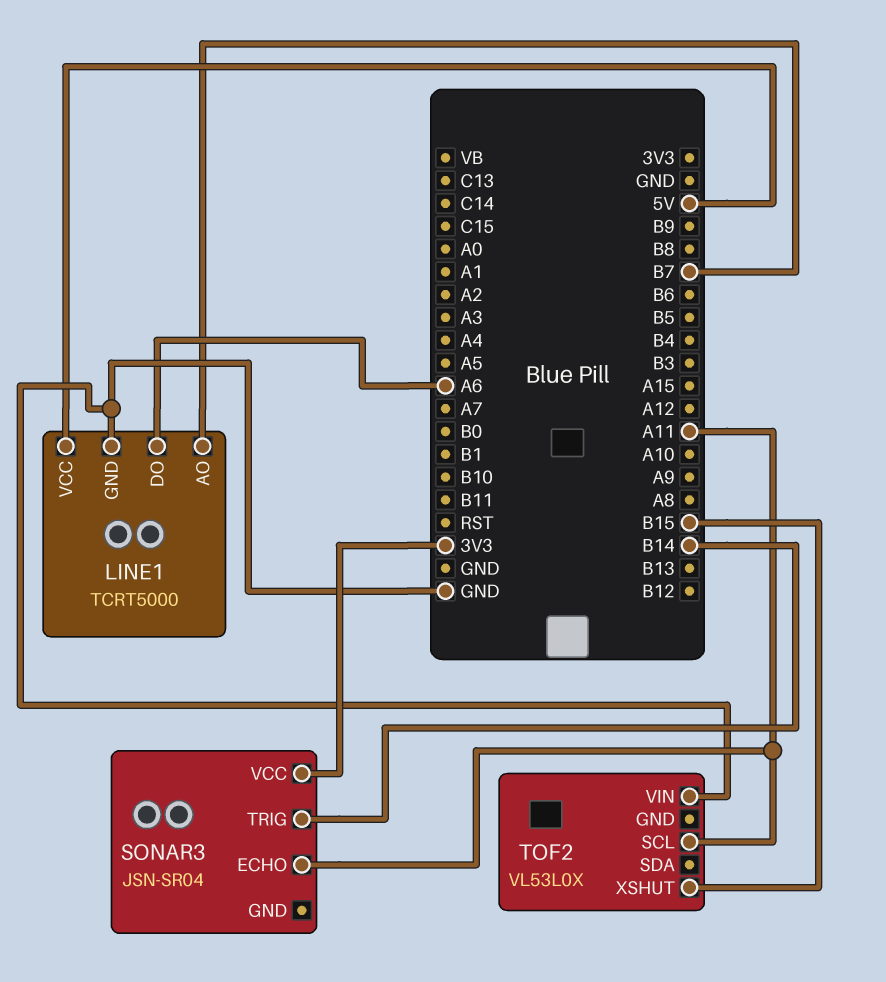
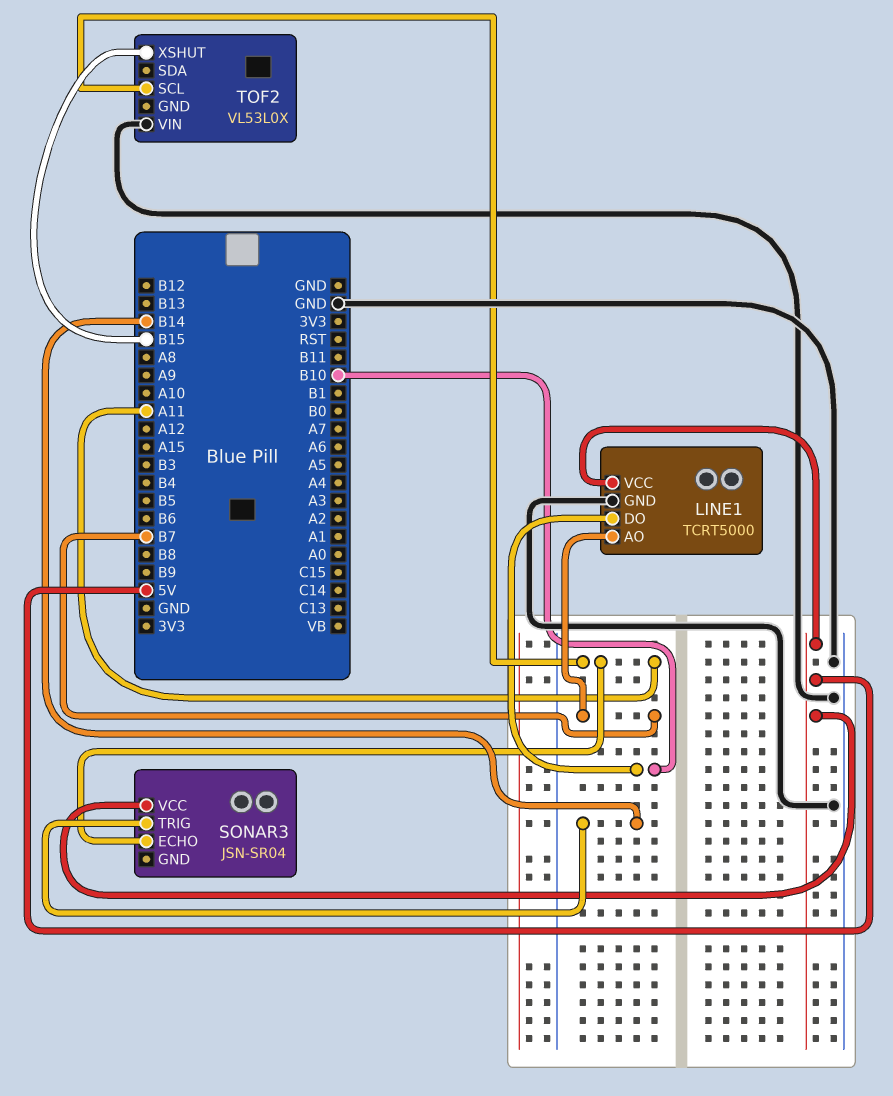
LINE1 pin DO: A6 -> B10
SONAR3 pin VCC: 3V3 -> 5V

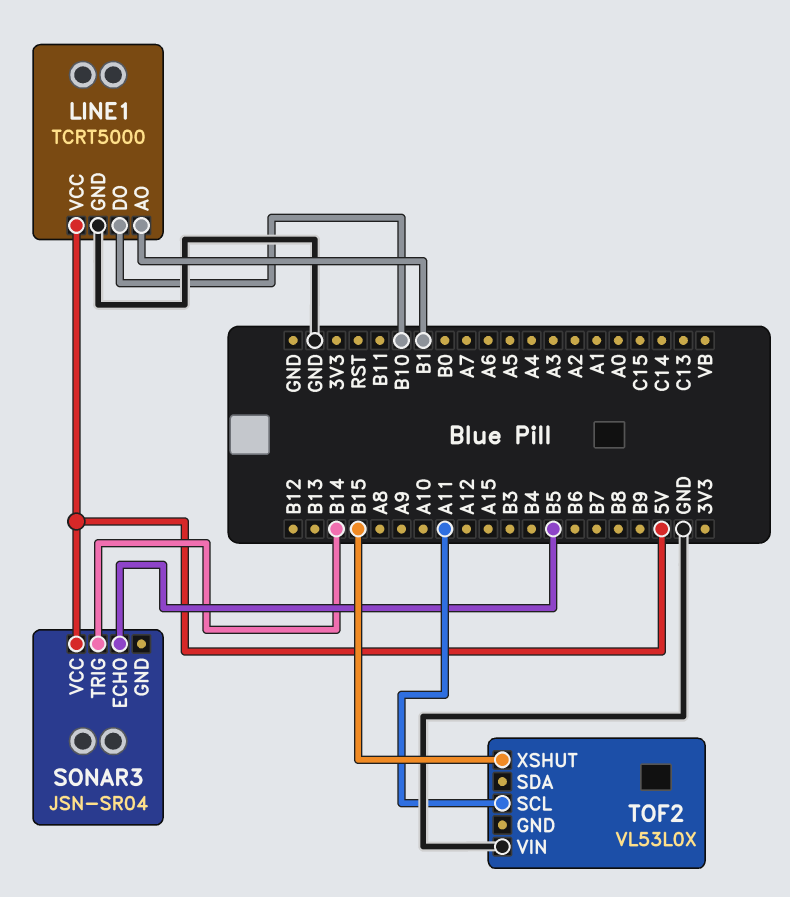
LINE1 pin AO: B7 -> B1
SONAR3 pin ECHO: A11 -> B5

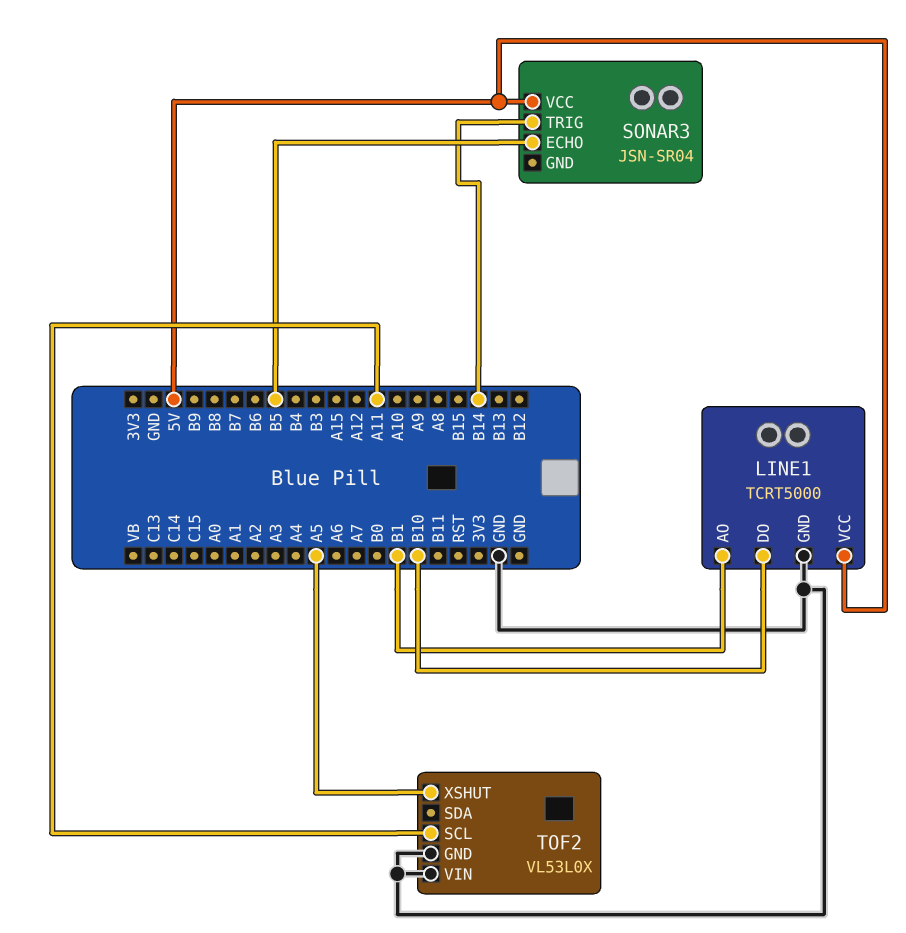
TOF2 pin GND: none -> GND
TOF2 pin XSHUT: B15 -> A5

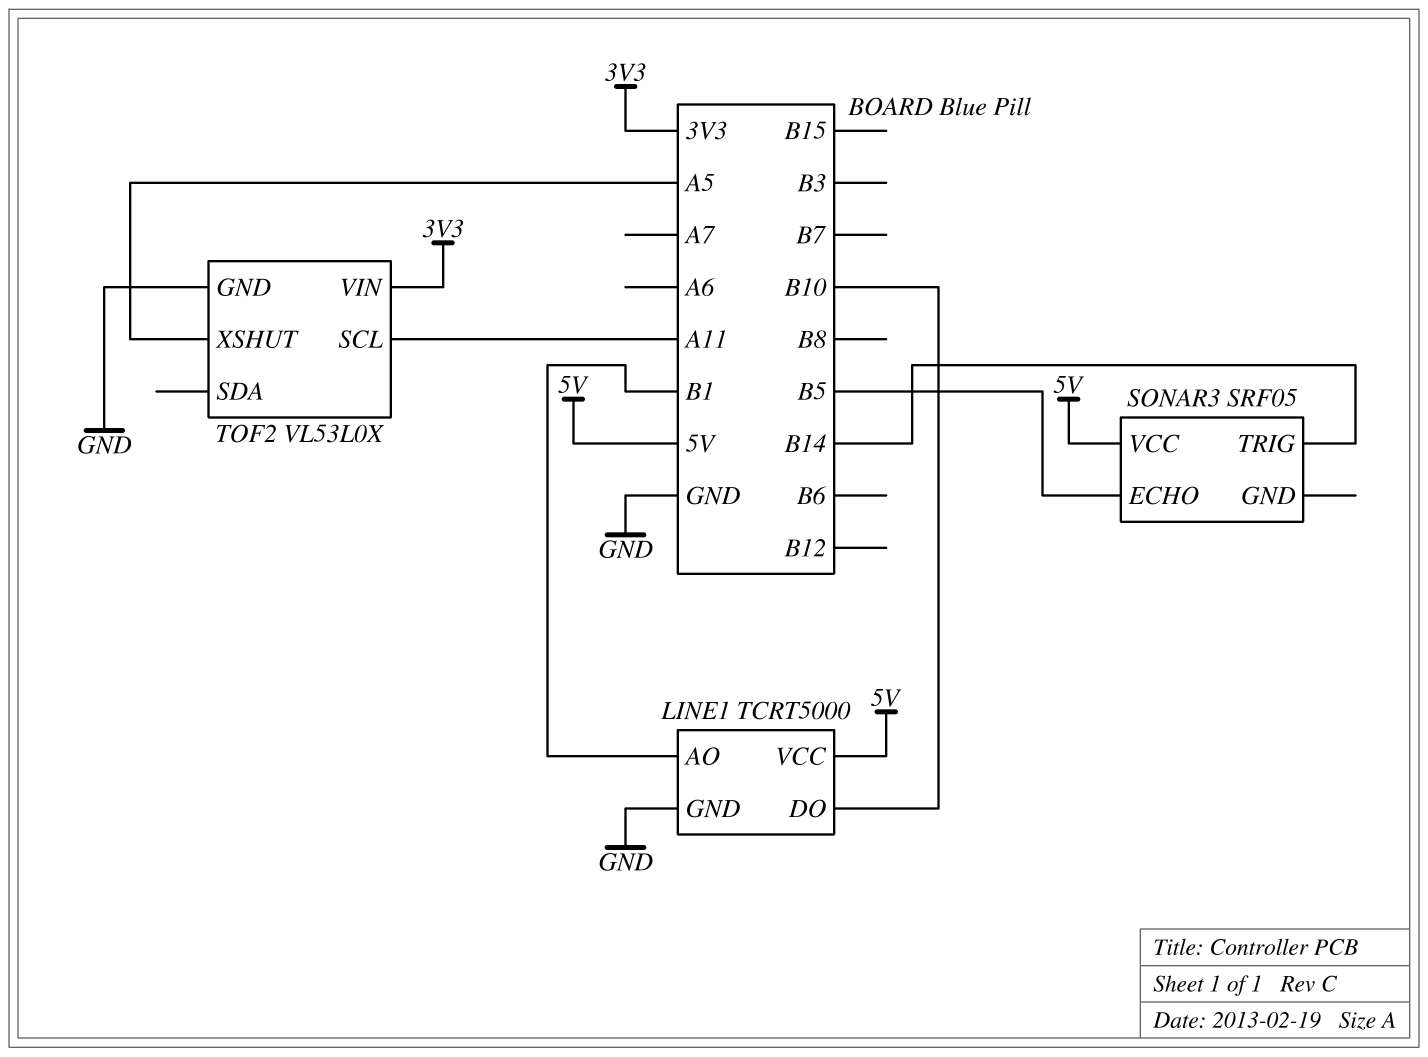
SONAR3: JSN-SR04 -> SRF05
TOF2 pin VIN: GND -> 3V3

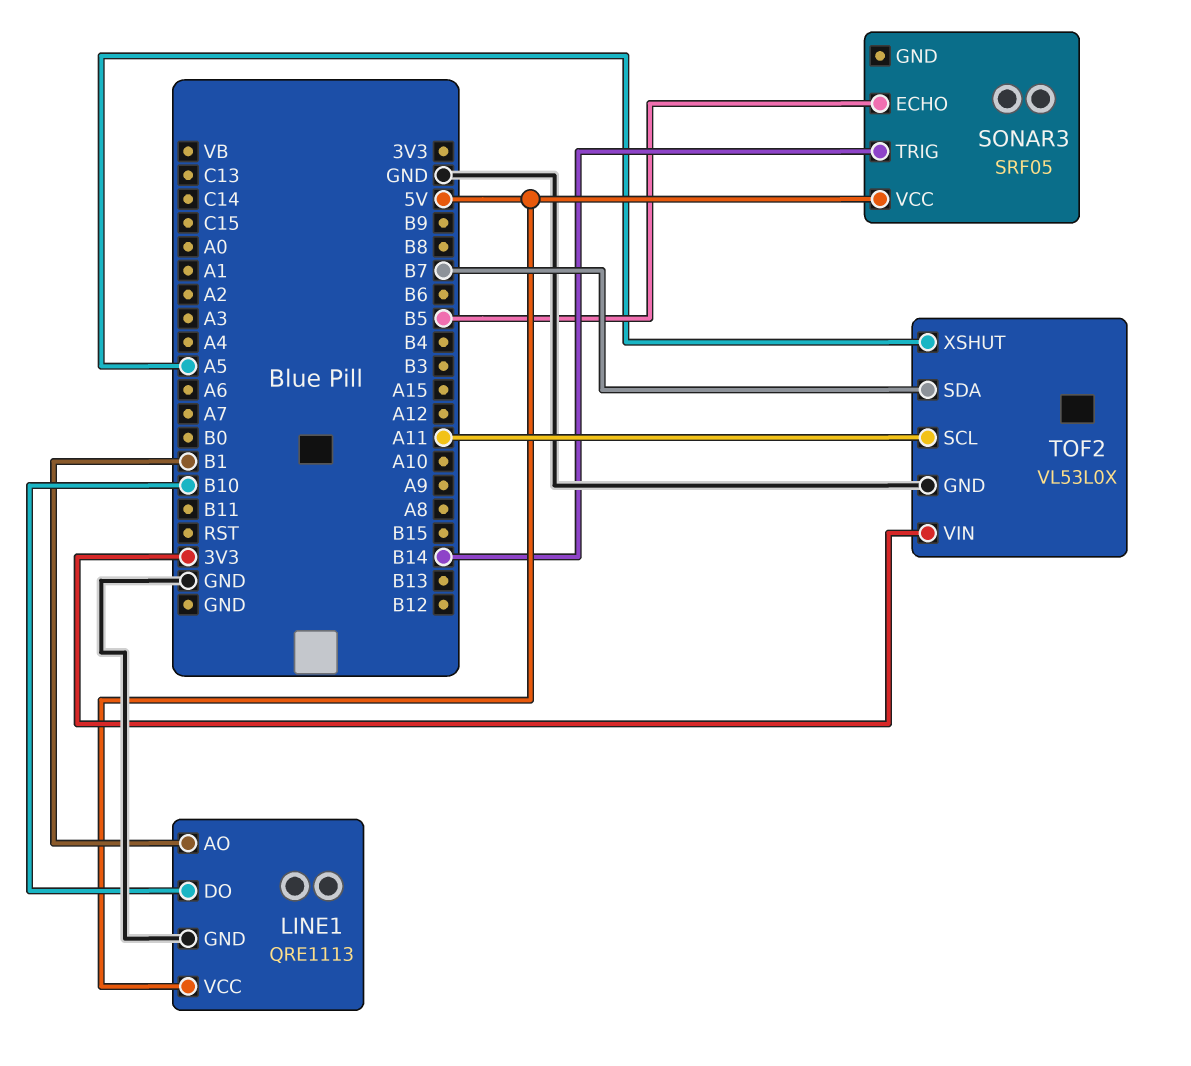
LINE1: TCRT5000 -> QRE1113
TOF2 pin SDA: none -> B7

